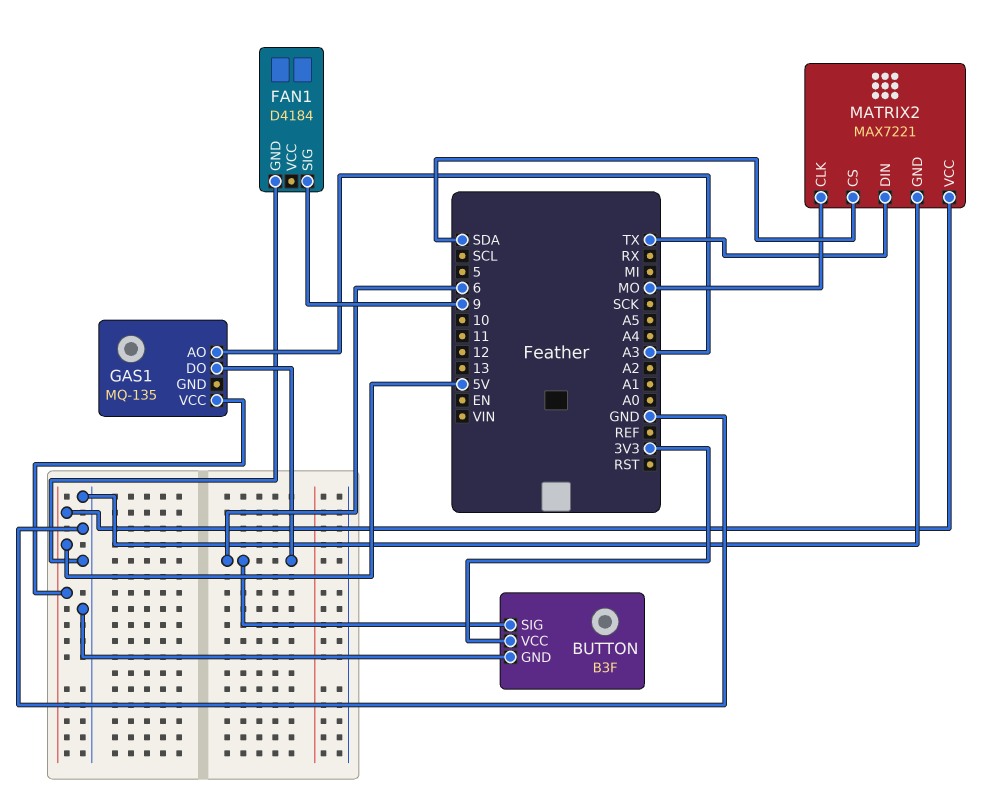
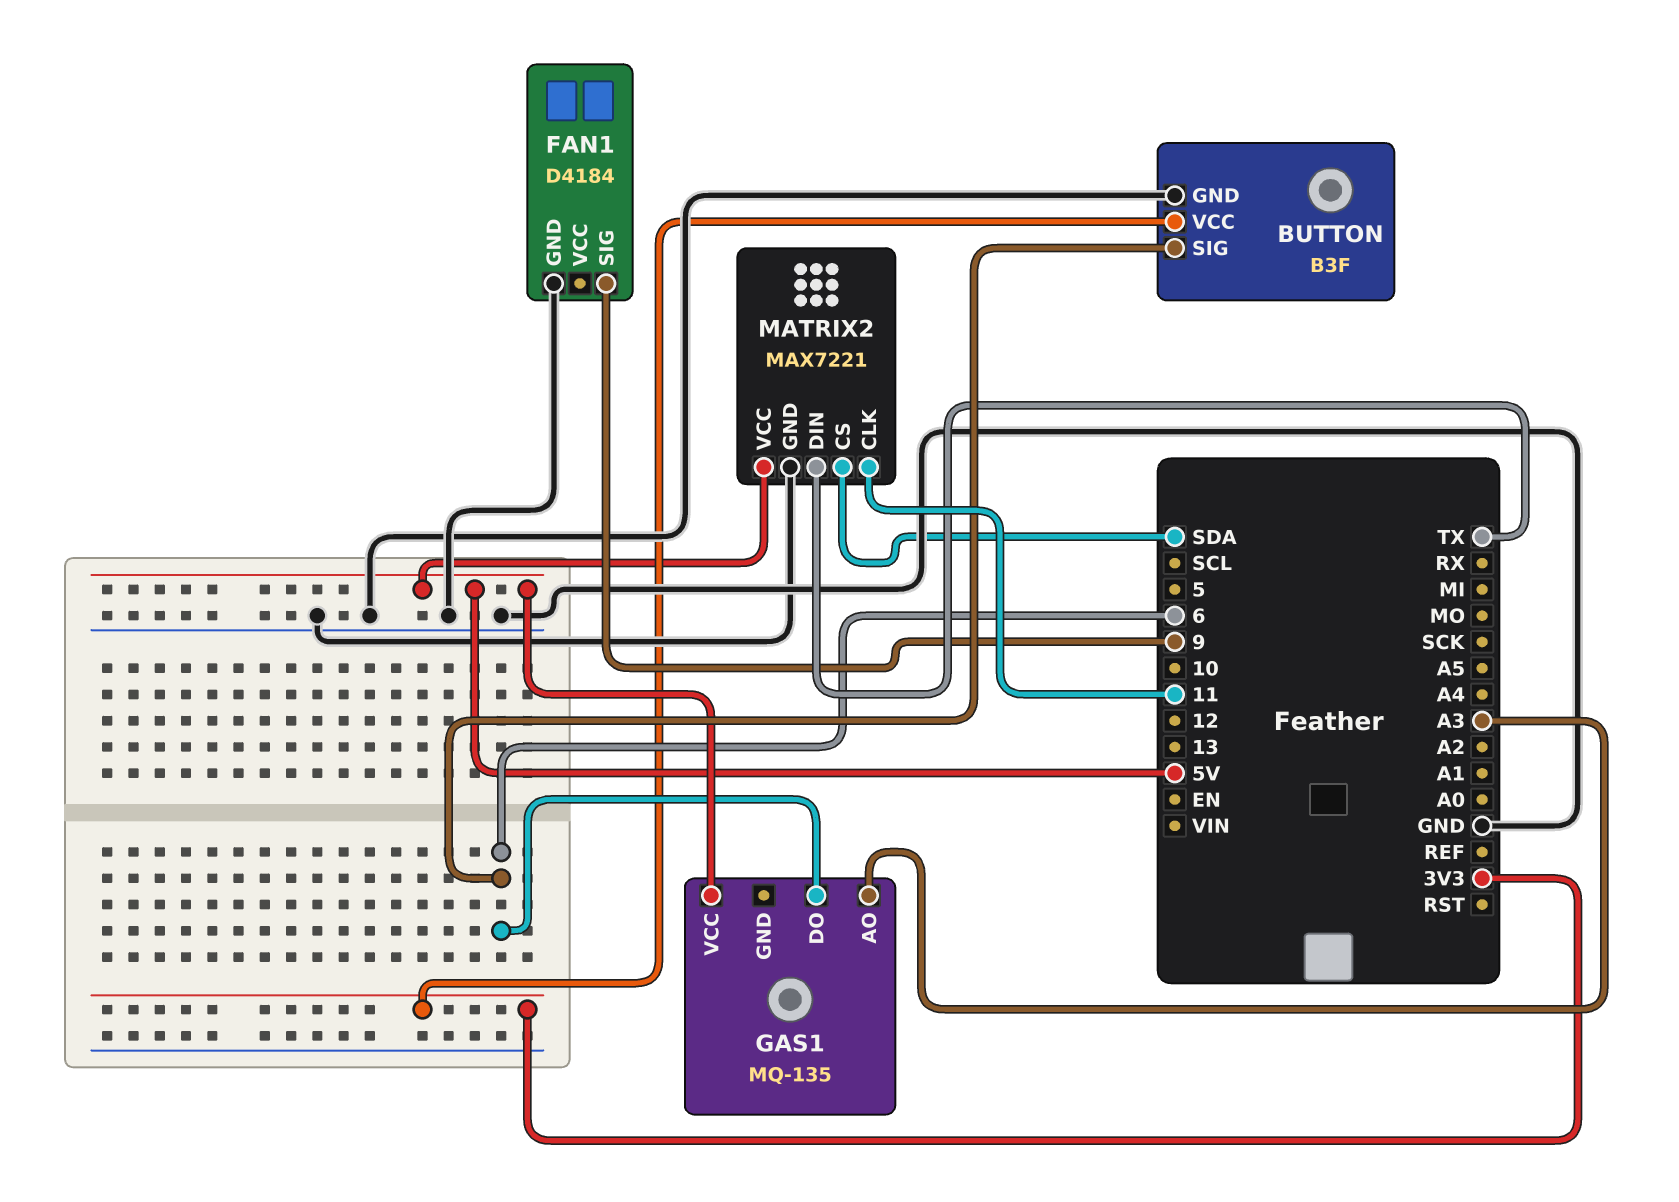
MATRIX2 pin CLK: MO -> 11

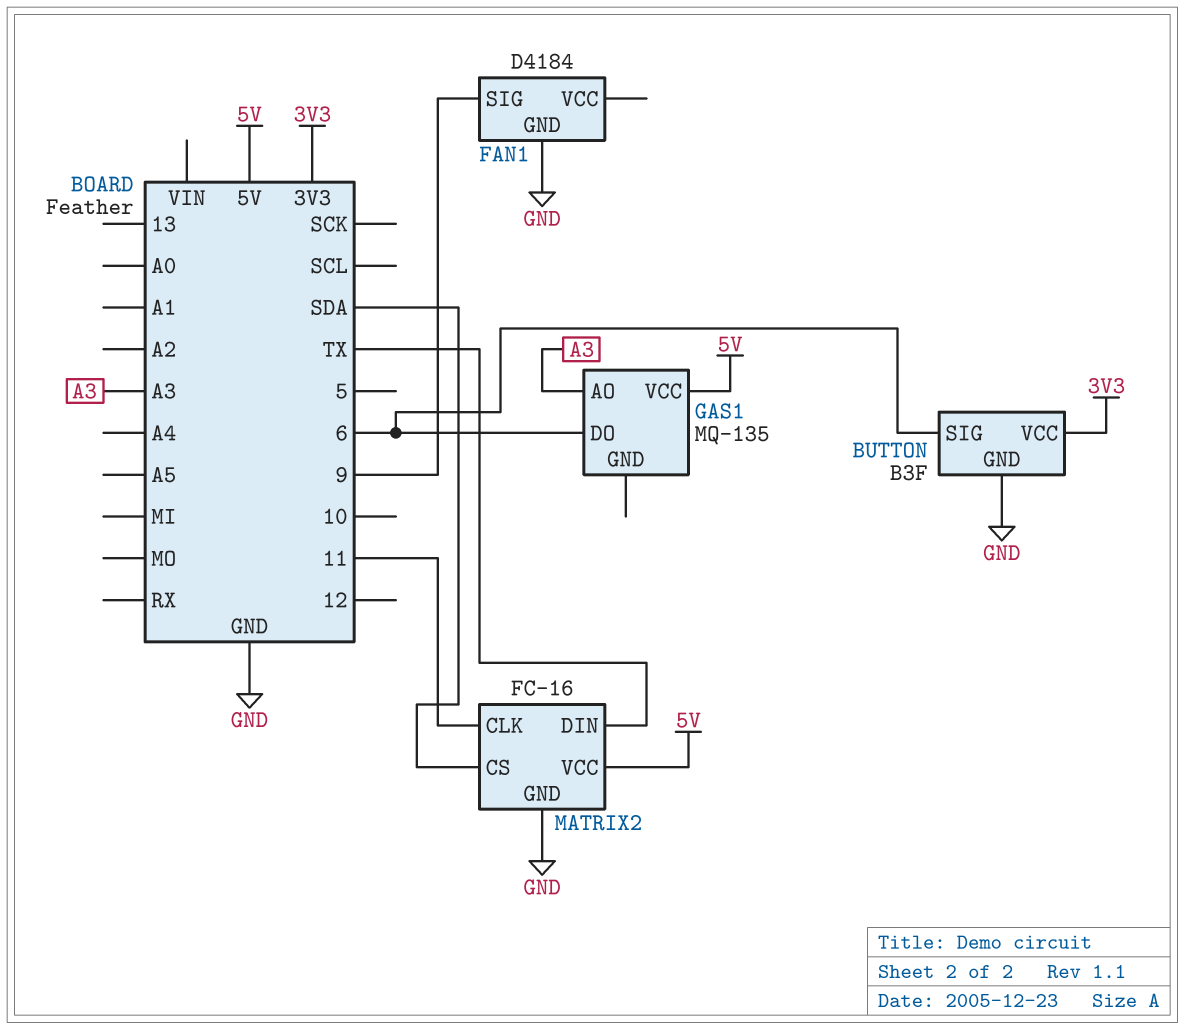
MATRIX2: MAX7221 -> FC-16

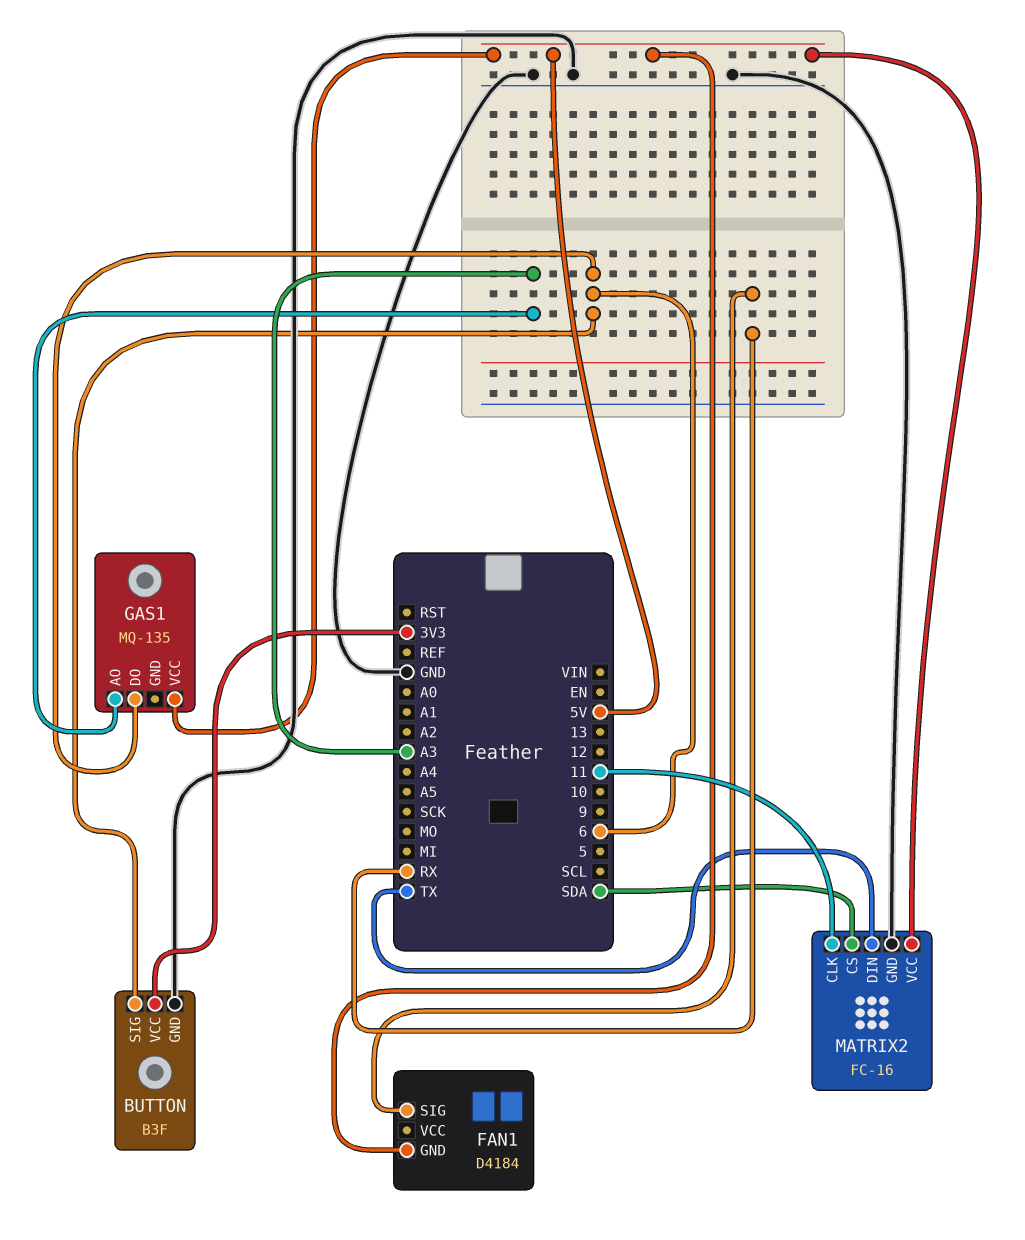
FAN1 pin GND: GND -> 5V
FAN1 pin SIG: 9 -> RX

